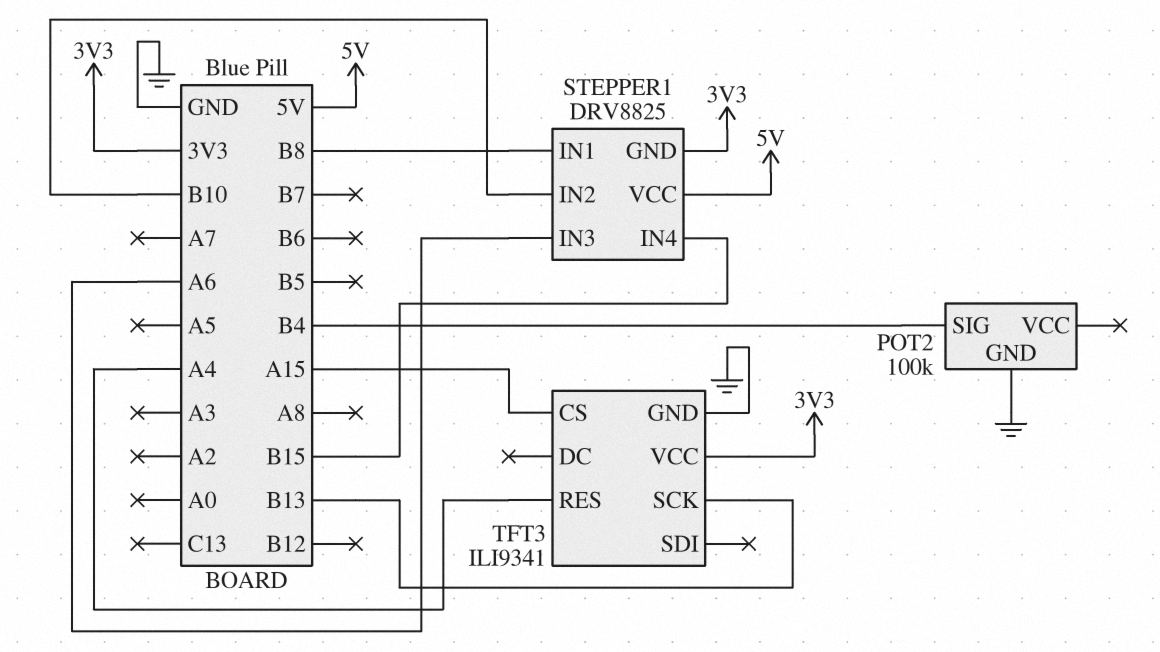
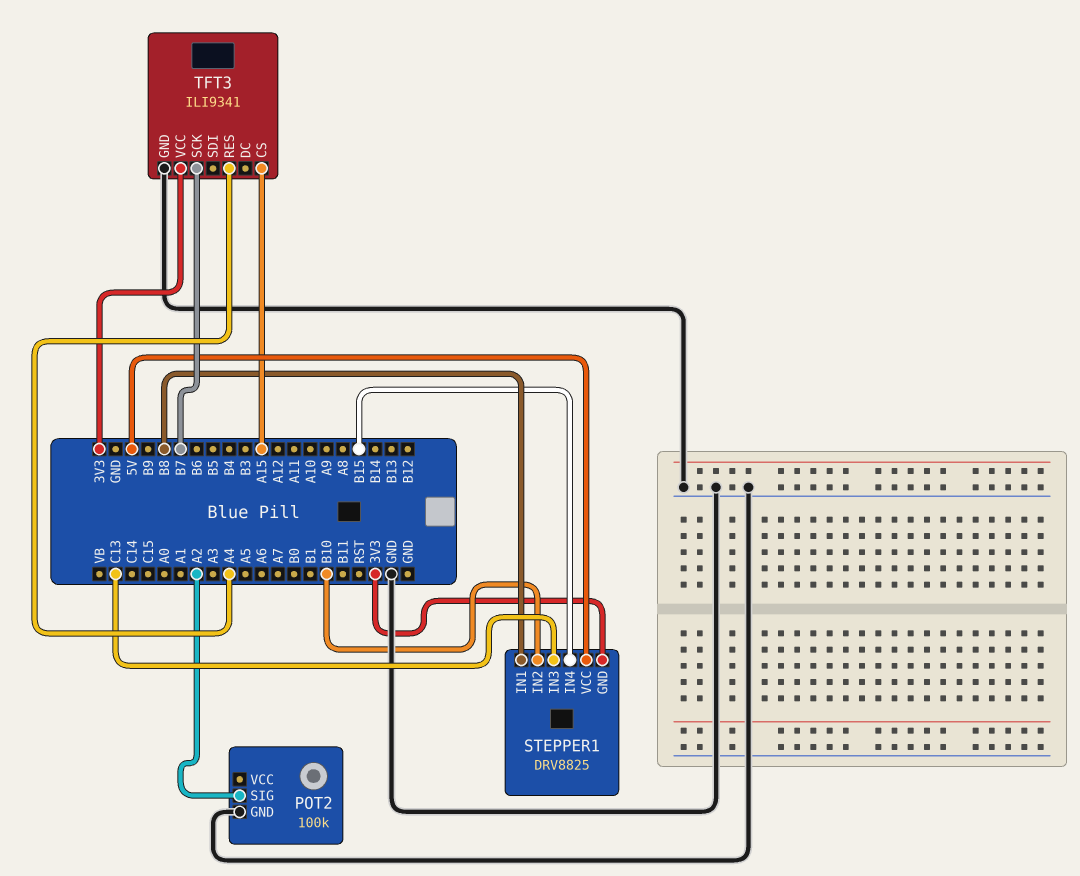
POT2 pin SIG: B4 -> A2
STEPPER1 pin IN3: A6 -> C13
TFT3 pin SCK: B13 -> B7

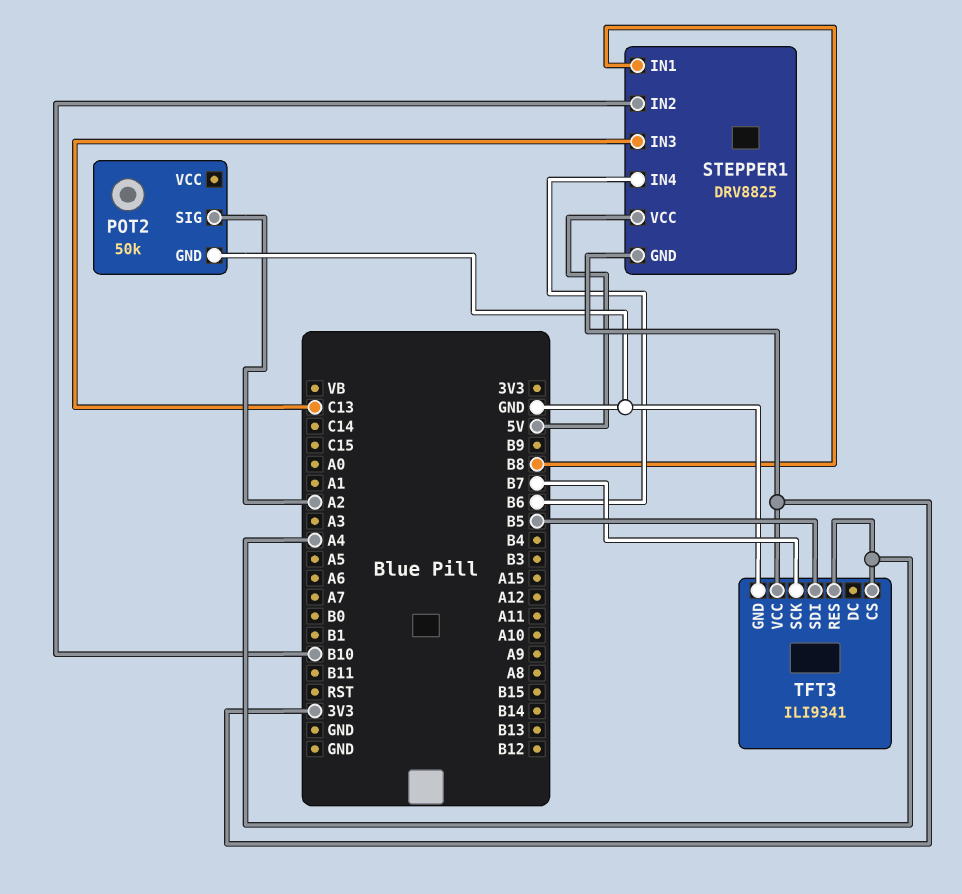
POT2: 100k -> 50k
STEPPER1 pin IN4: B15 -> B6
TFT3 pin CS: A15 -> A4
TFT3 pin SDI: none -> B5

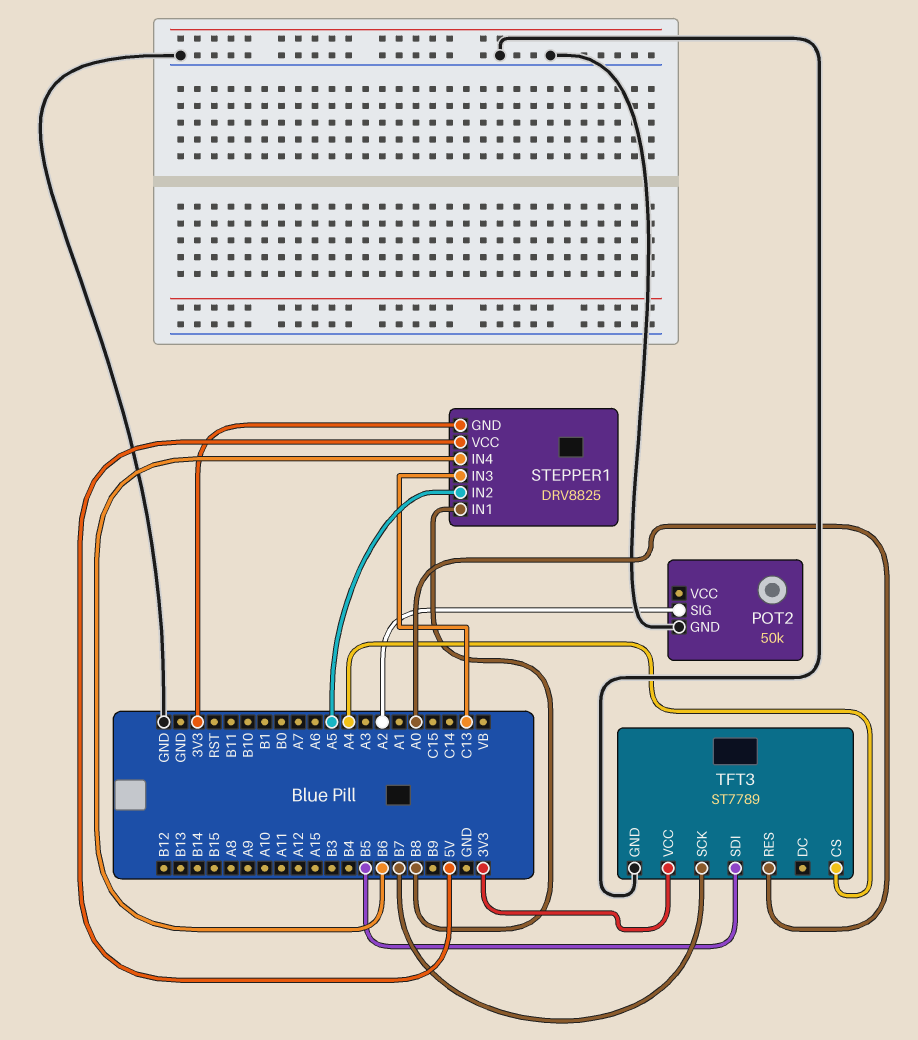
STEPPER1 pin IN2: B10 -> A5
TFT3: ILI9341 -> ST7789
TFT3 pin RES: A4 -> A0

